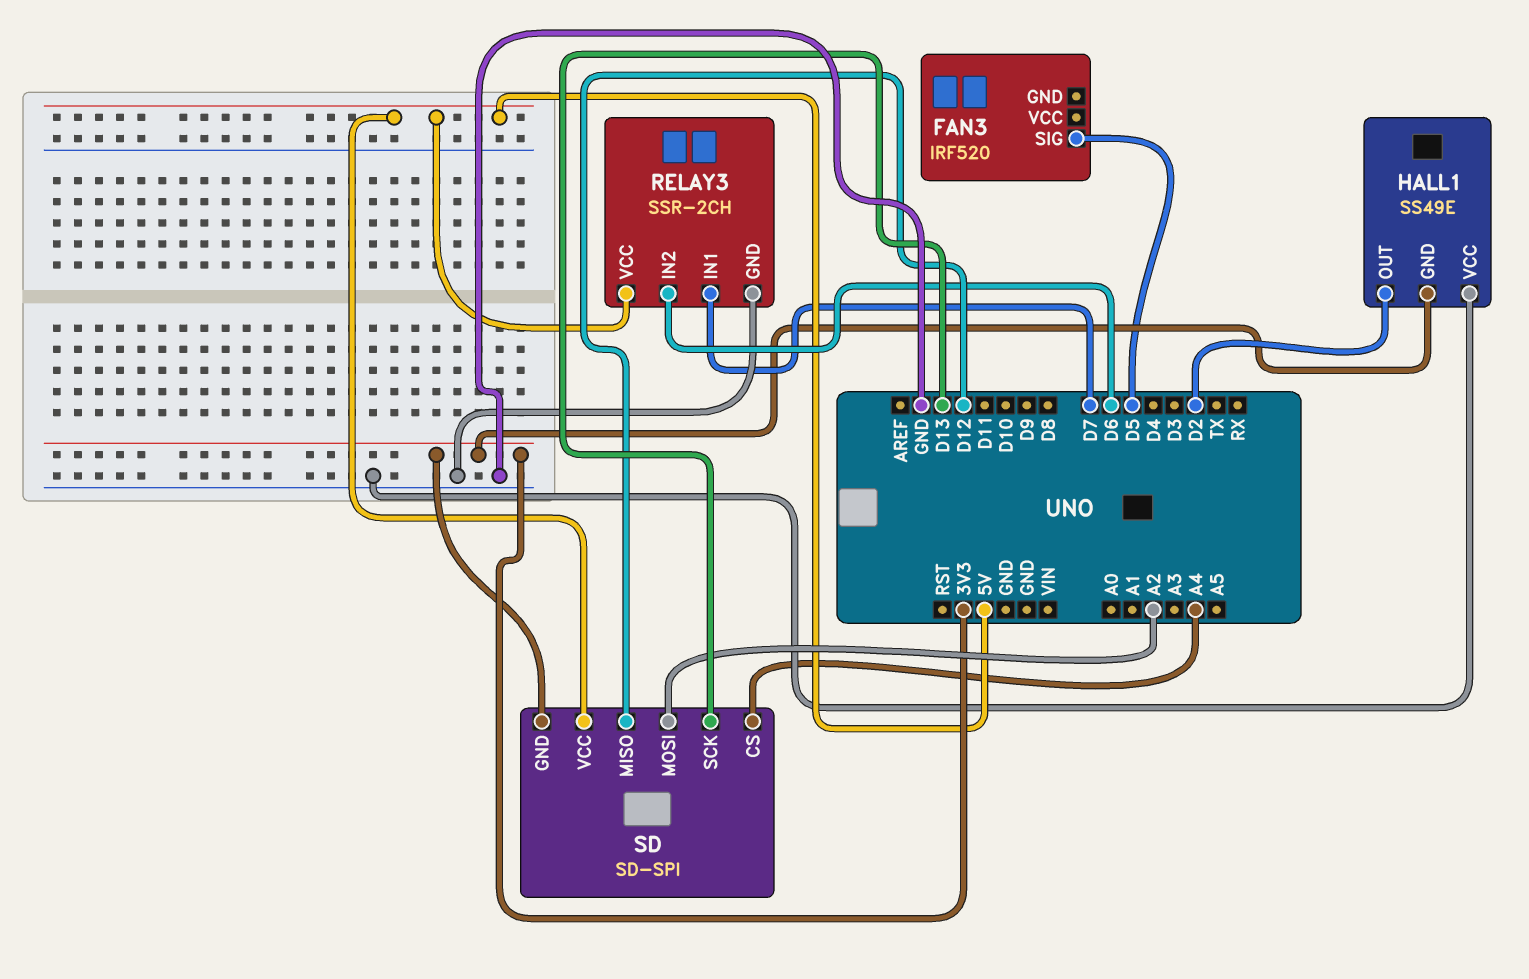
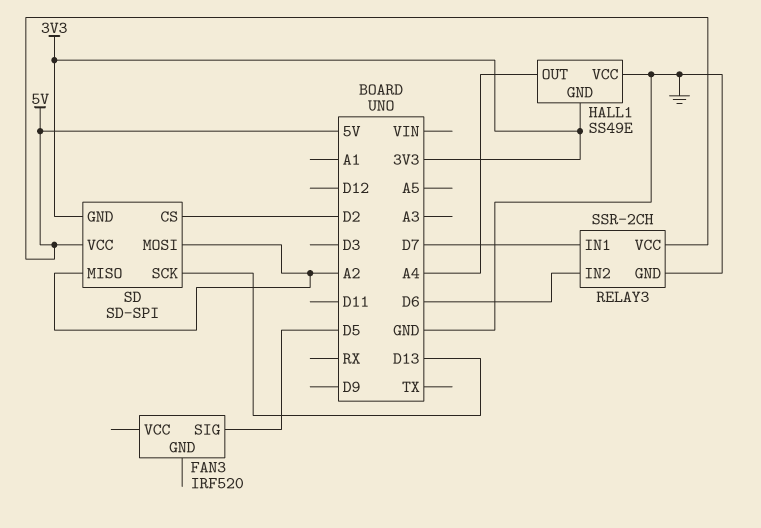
HALL1 pin OUT: D2 -> A4
SD pin CS: A4 -> D2
SD pin MISO: D12 -> A2

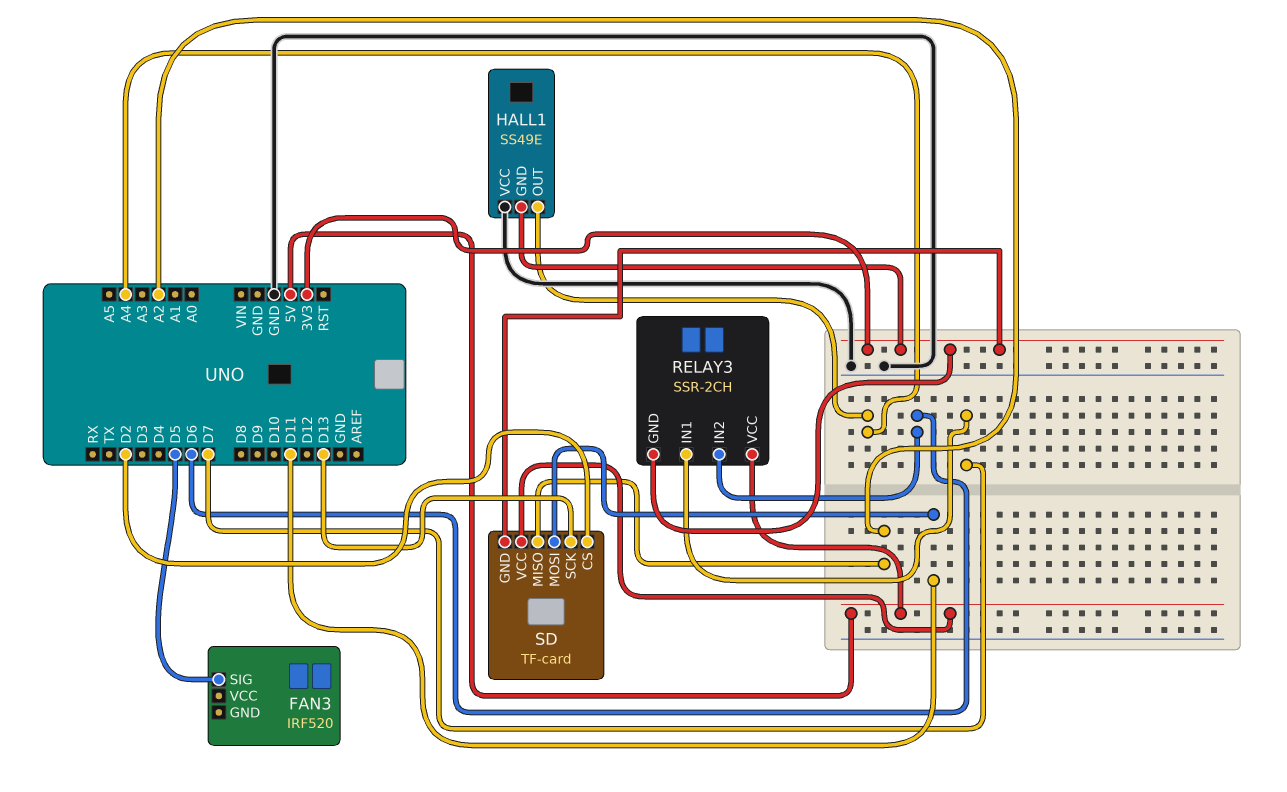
RELAY3 pin GND: GND -> 3V3
SD: SD-SPI -> TF-card
SD pin MOSI: A2 -> D11

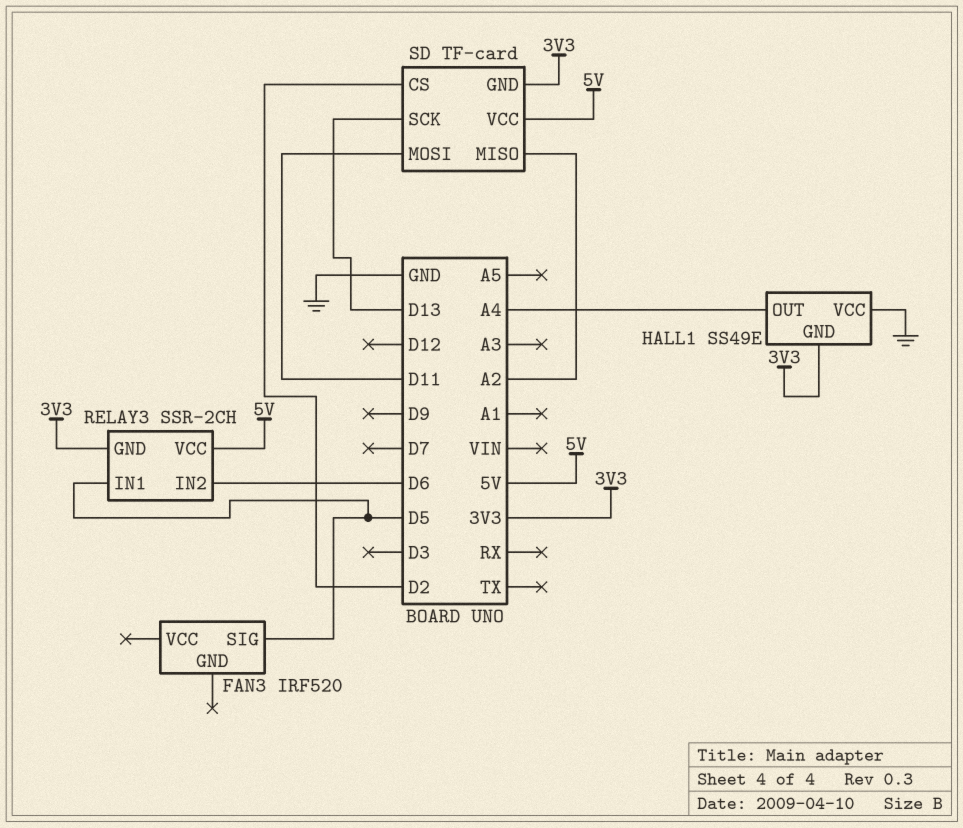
RELAY3 pin IN1: D7 -> D5

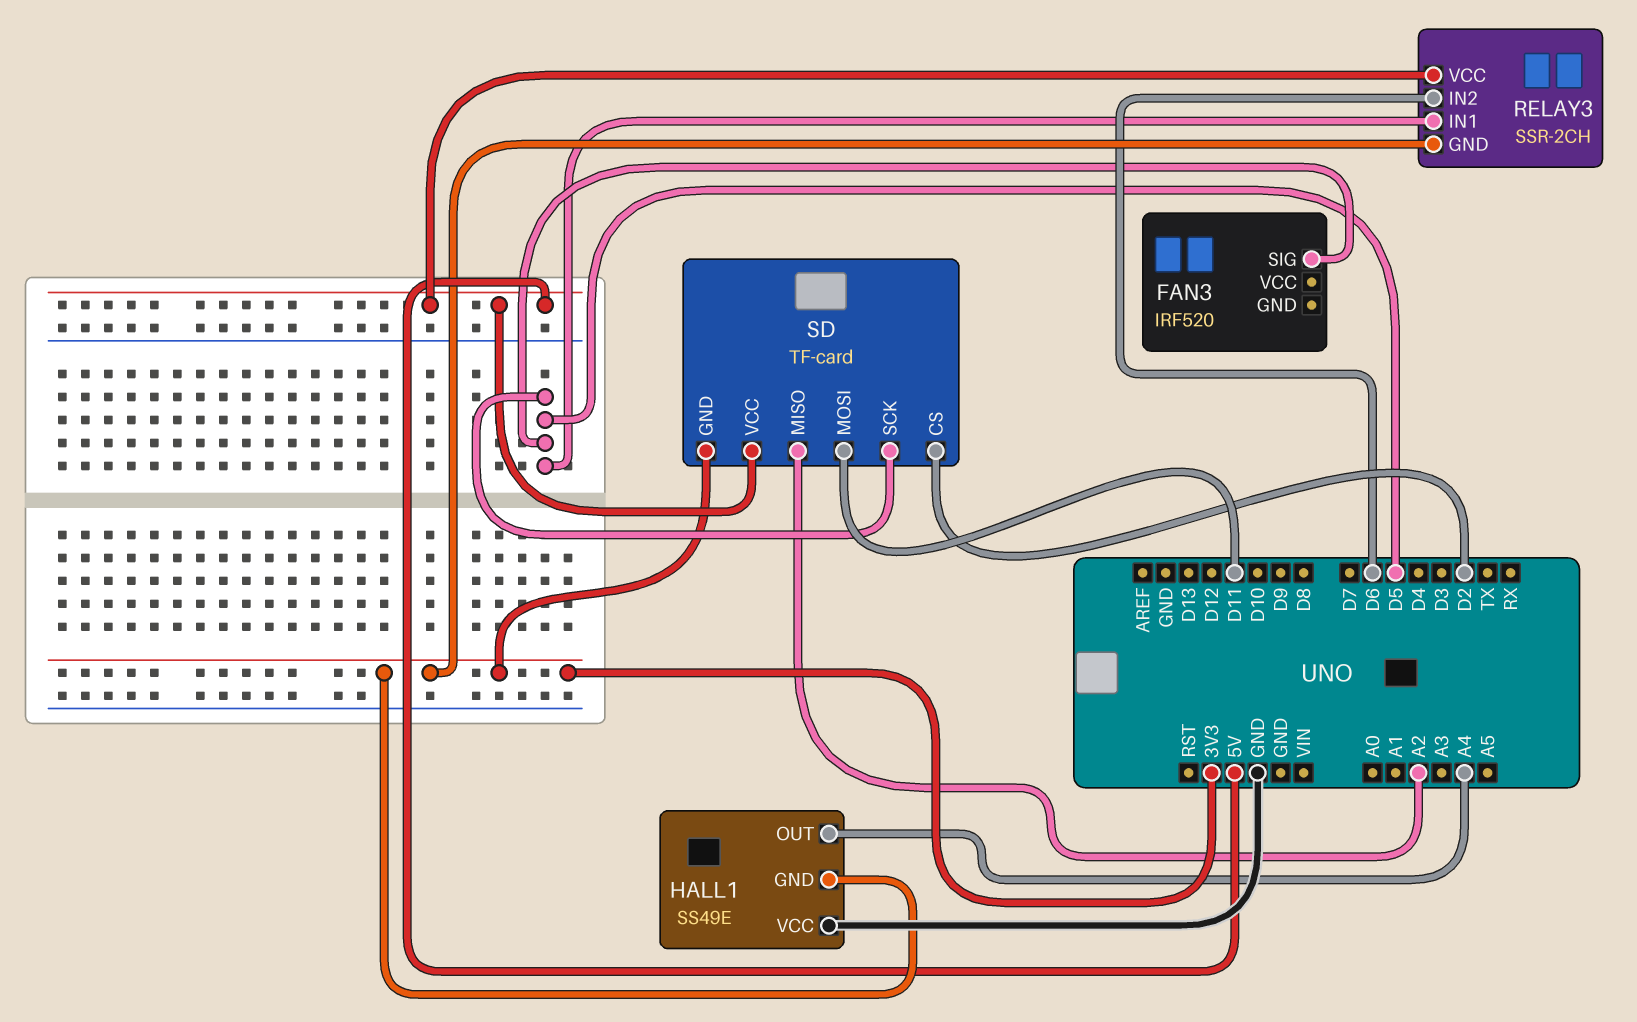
SD pin SCK: D13 -> D5

